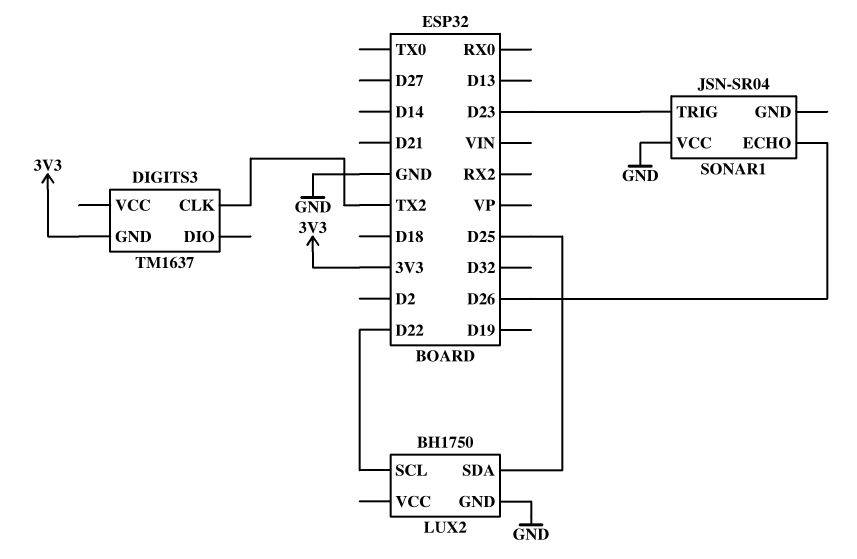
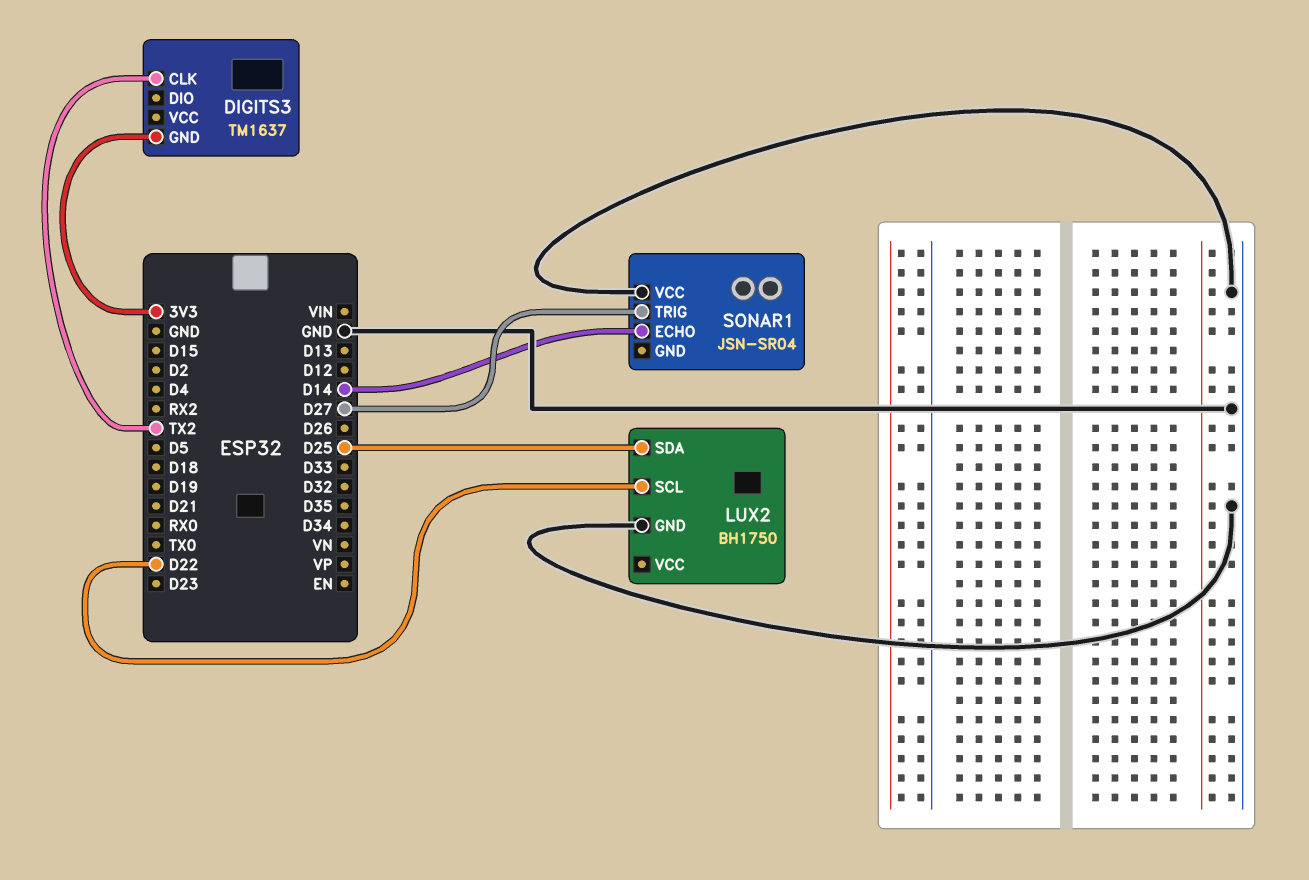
SONAR1 pin ECHO: D26 -> D14
SONAR1 pin TRIG: D23 -> D27

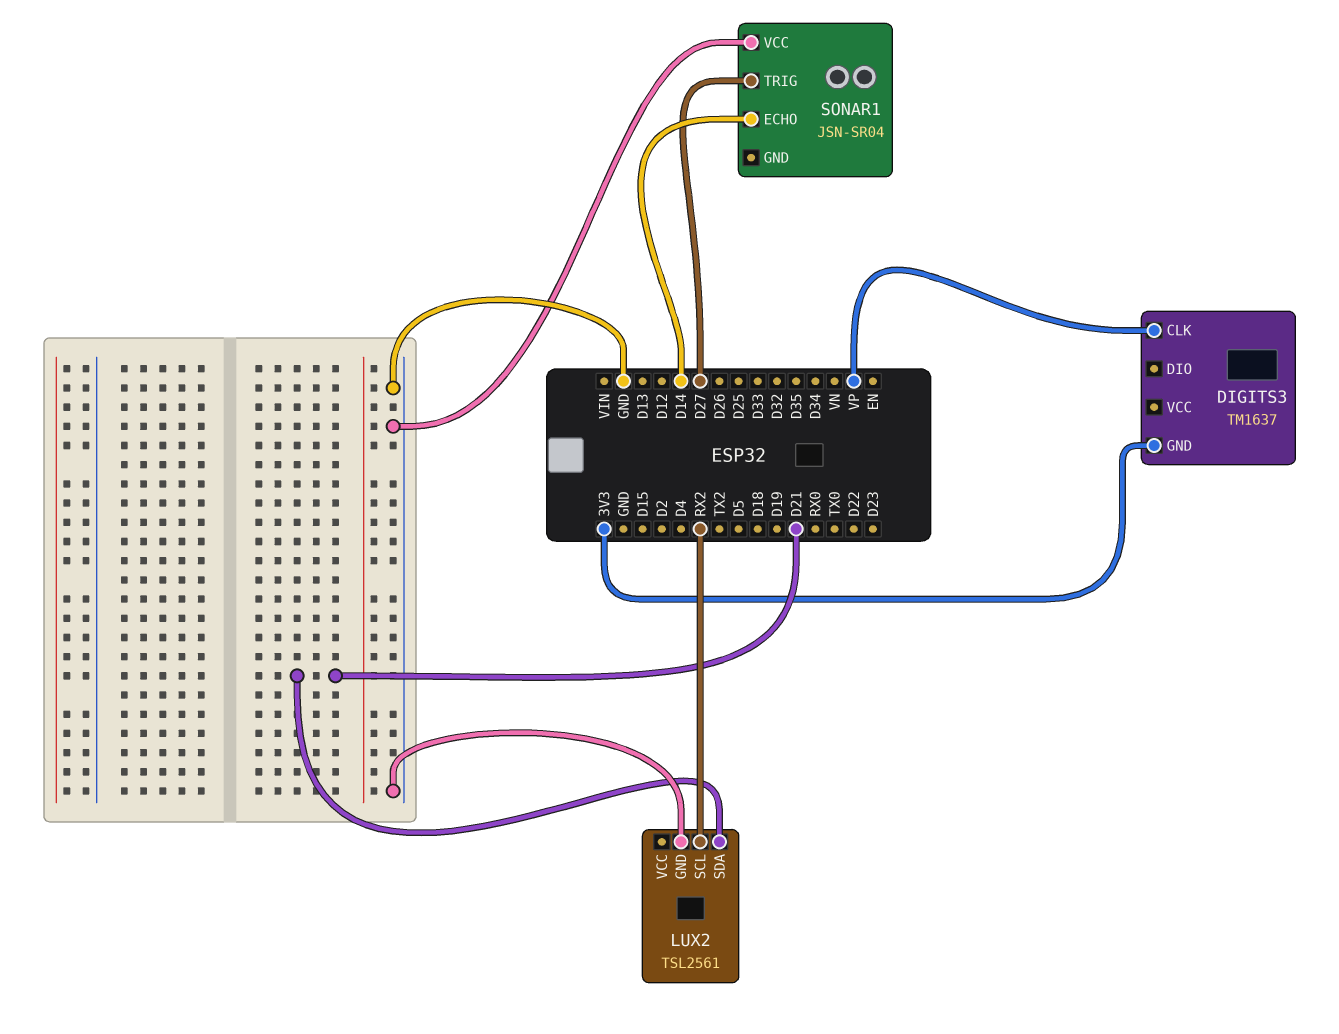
DIGITS3 pin CLK: TX2 -> VP
LUX2: BH1750 -> TSL2561
LUX2 pin SCL: D22 -> RX2
LUX2 pin SDA: D25 -> D21

